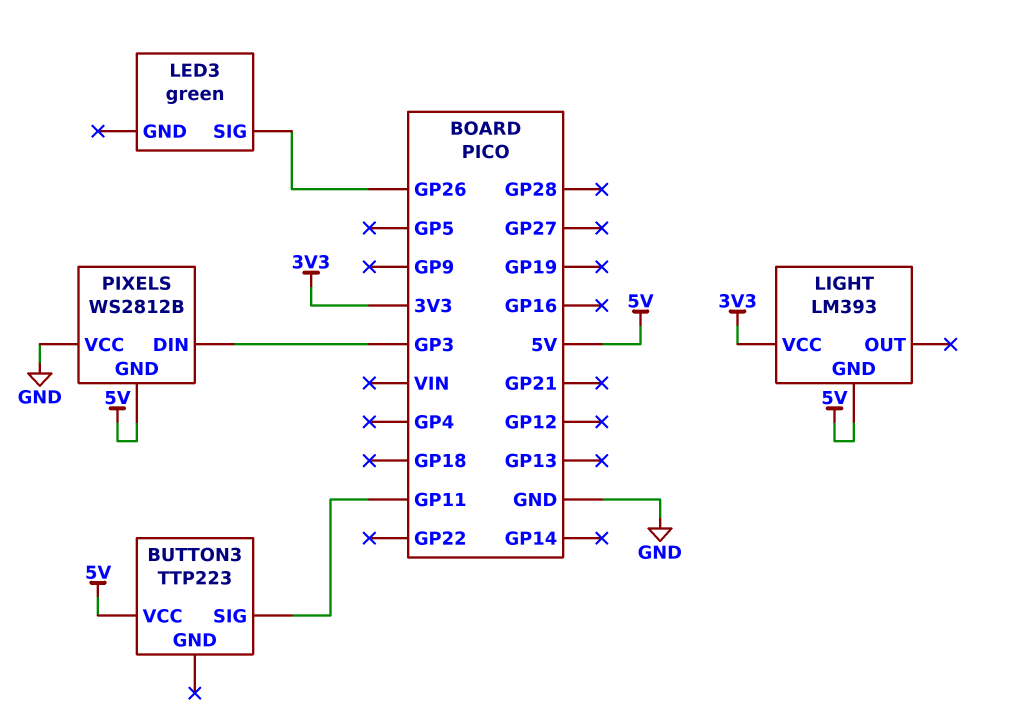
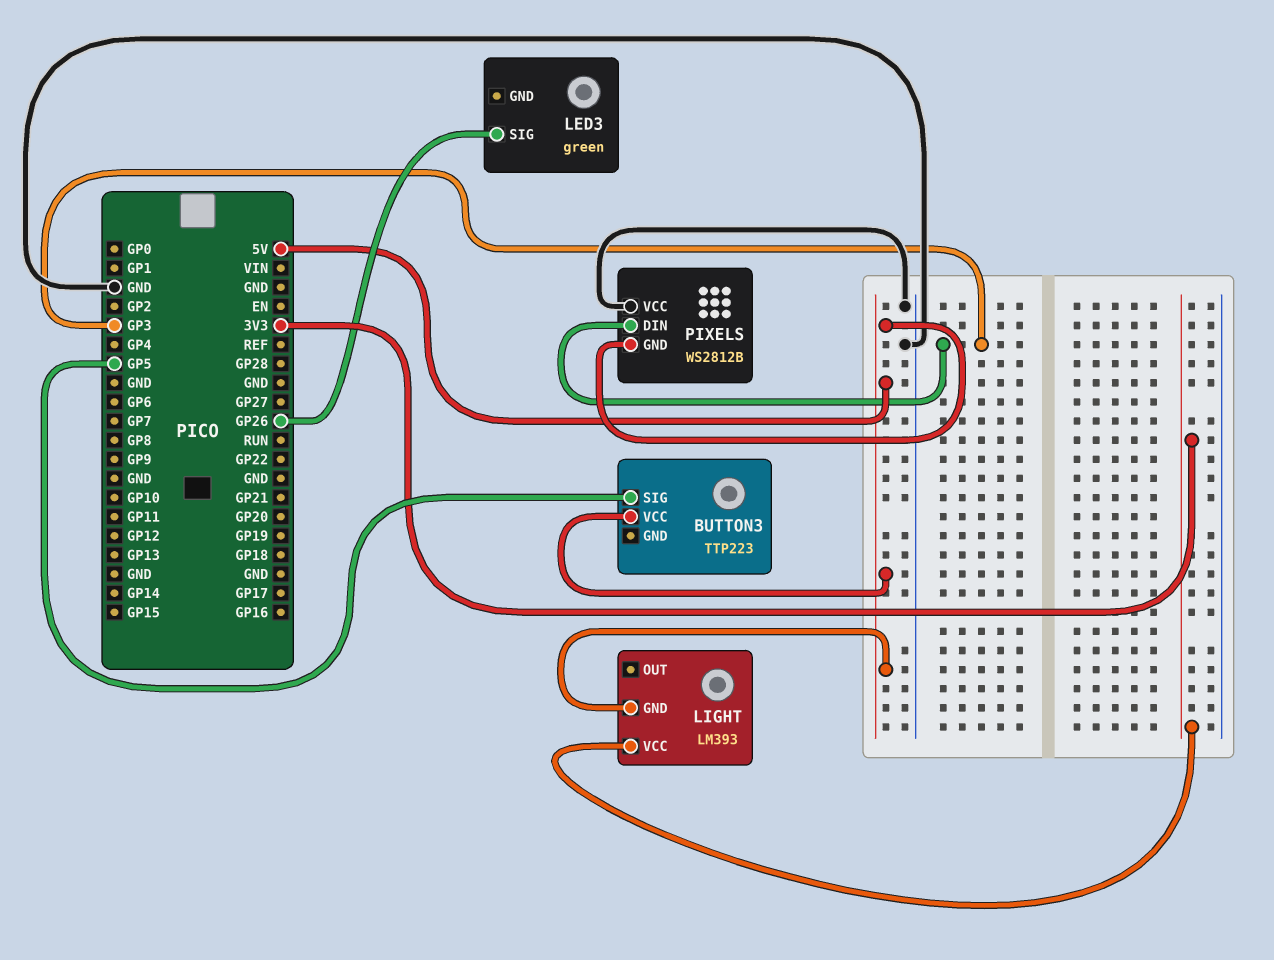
BUTTON3 pin SIG: GP11 -> GP5

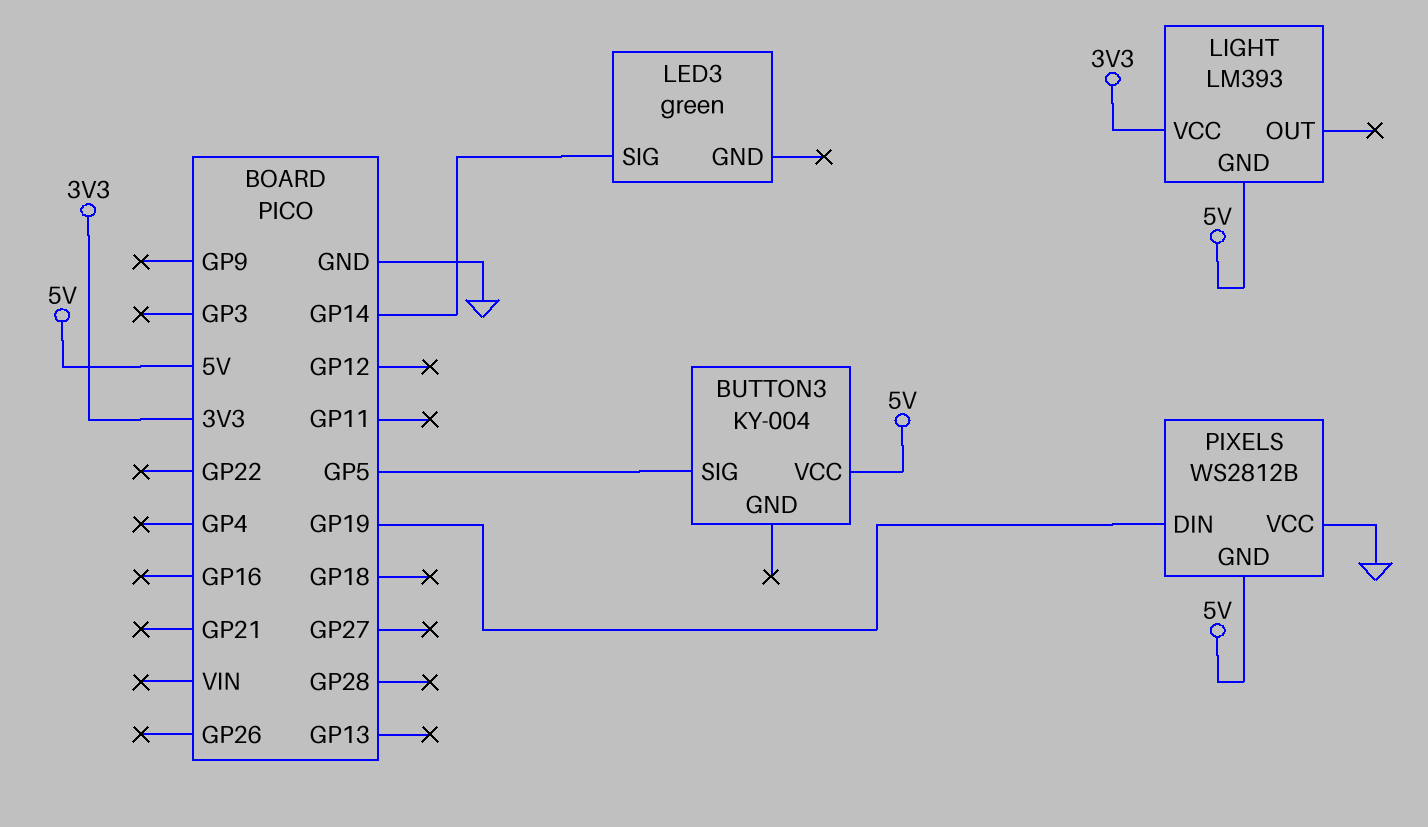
BUTTON3: TTP223 -> KY-004
LED3 pin SIG: GP26 -> GP14
PIXELS pin DIN: GP3 -> GP19

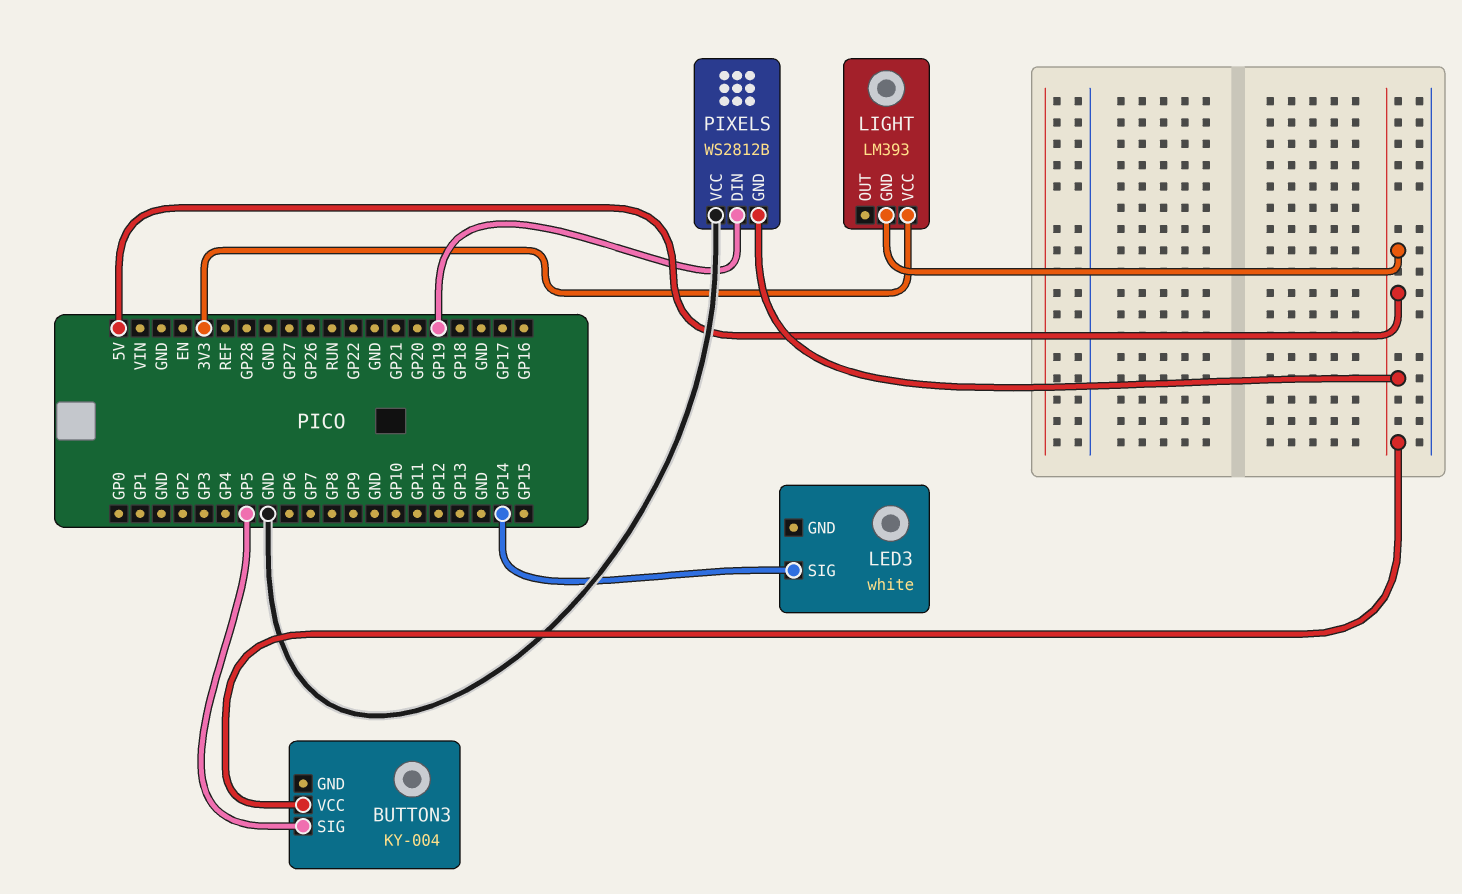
LED3: green -> white

